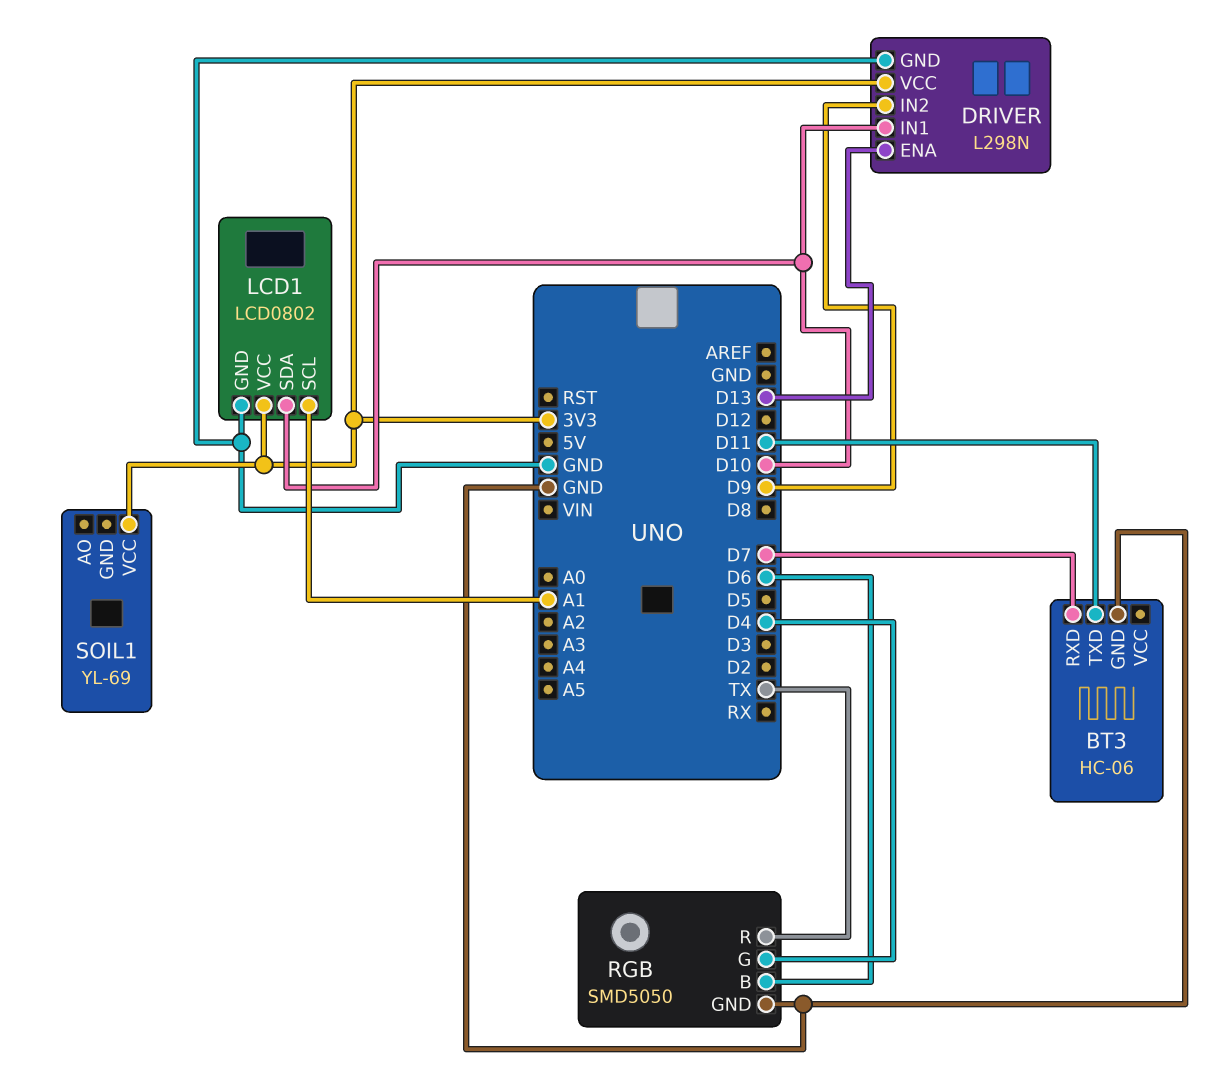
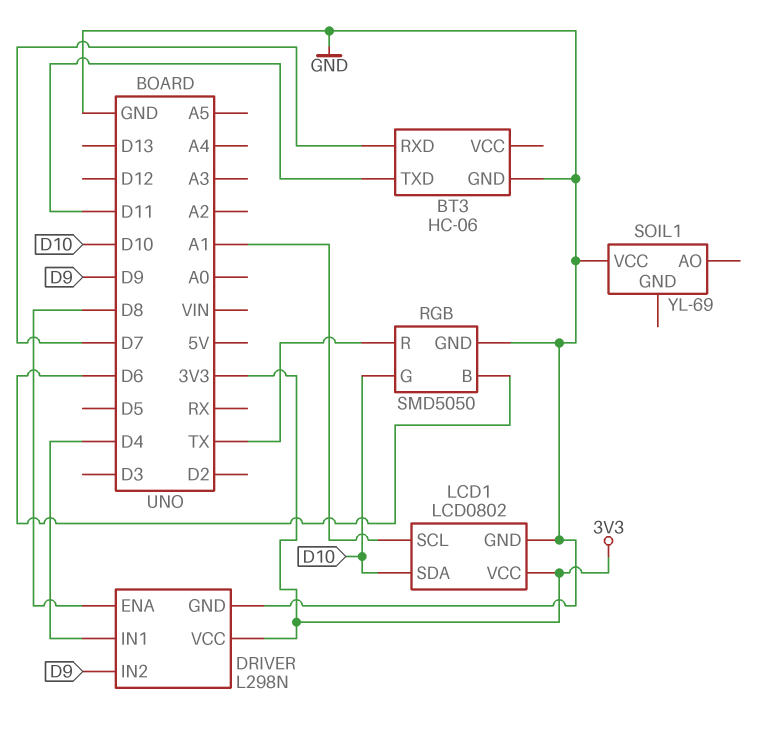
DRIVER pin ENA: D13 -> D8
DRIVER pin IN1: D10 -> D4
RGB pin G: D4 -> D10
SOIL1 pin VCC: 3V3 -> GND

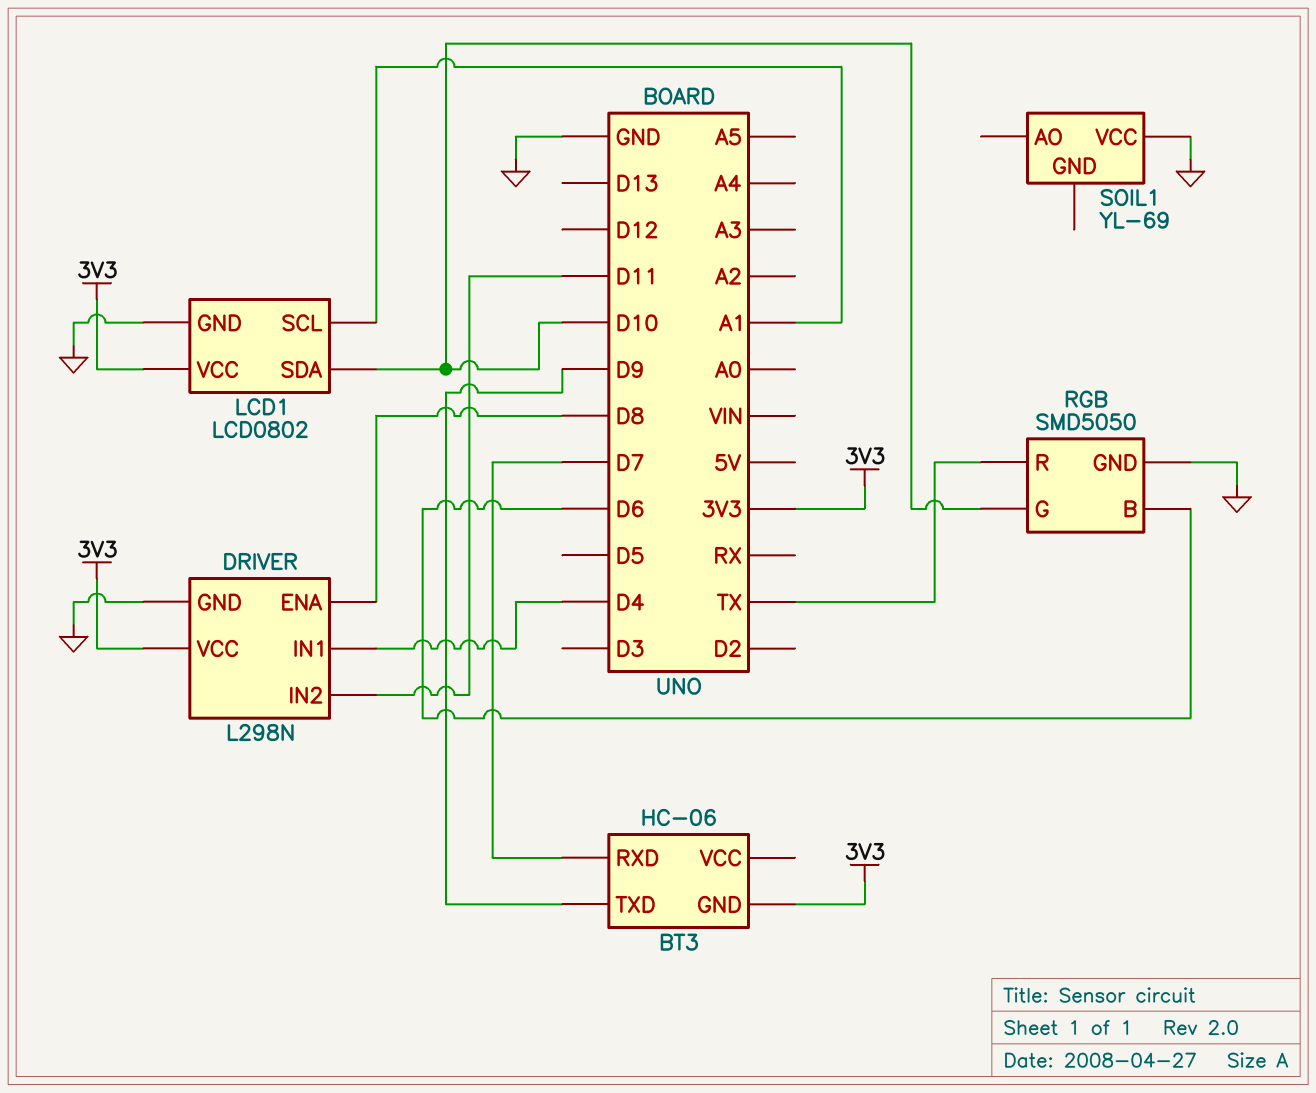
BT3 pin GND: GND -> 3V3
BT3 pin TXD: D11 -> D9
DRIVER pin IN2: D9 -> D11

